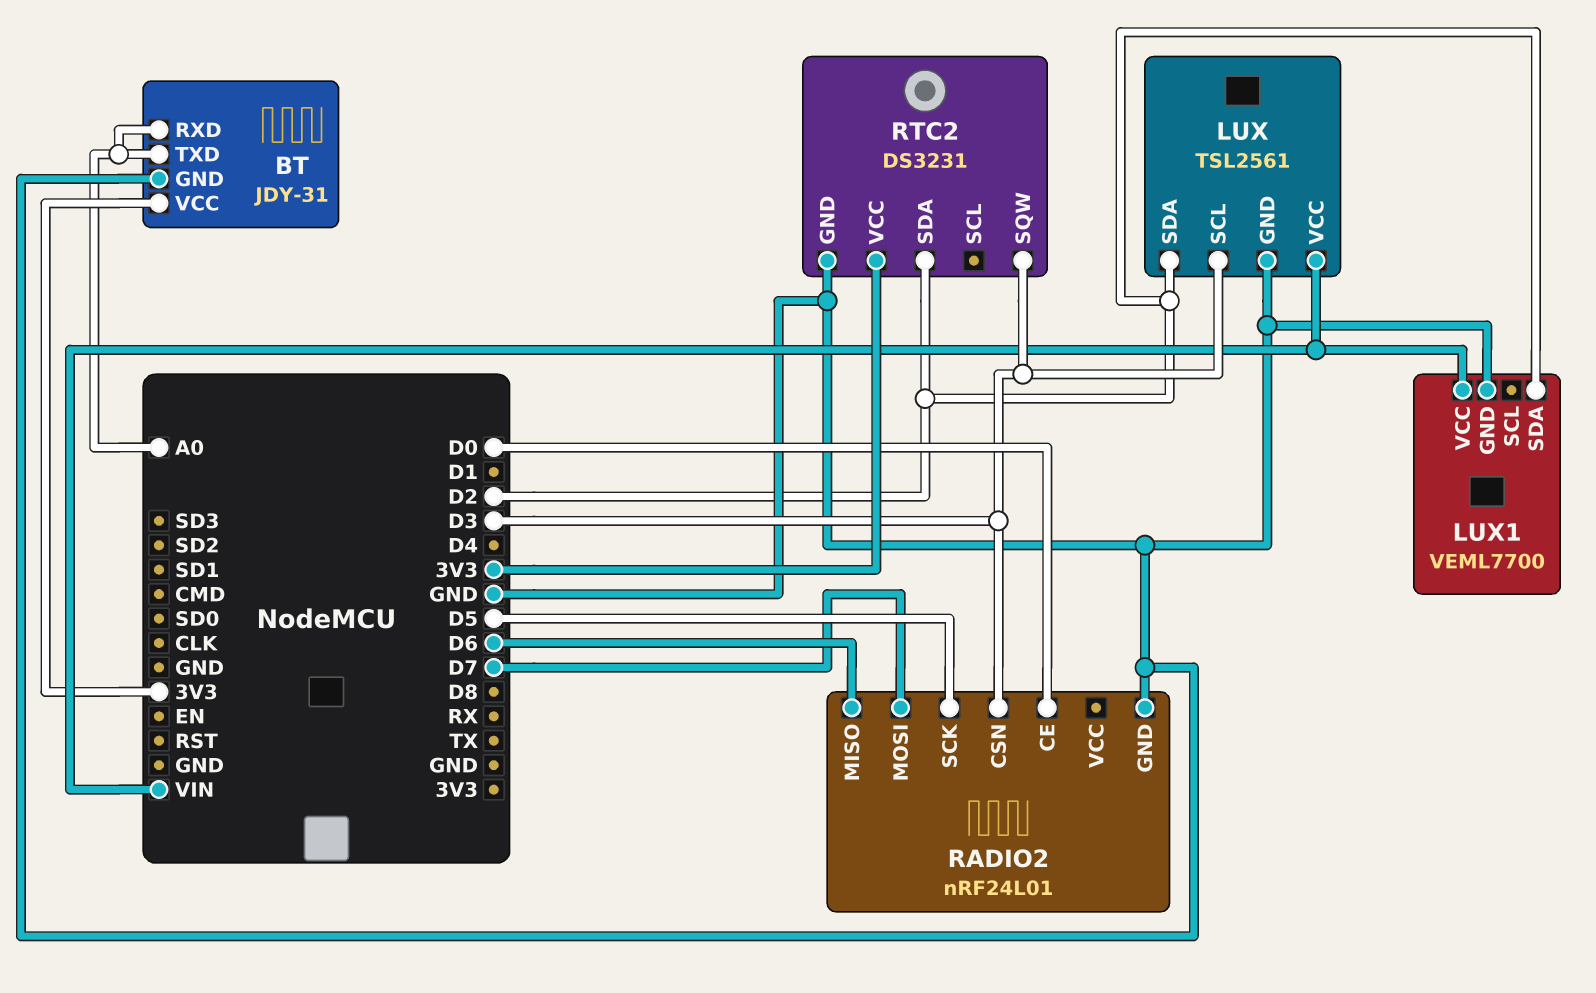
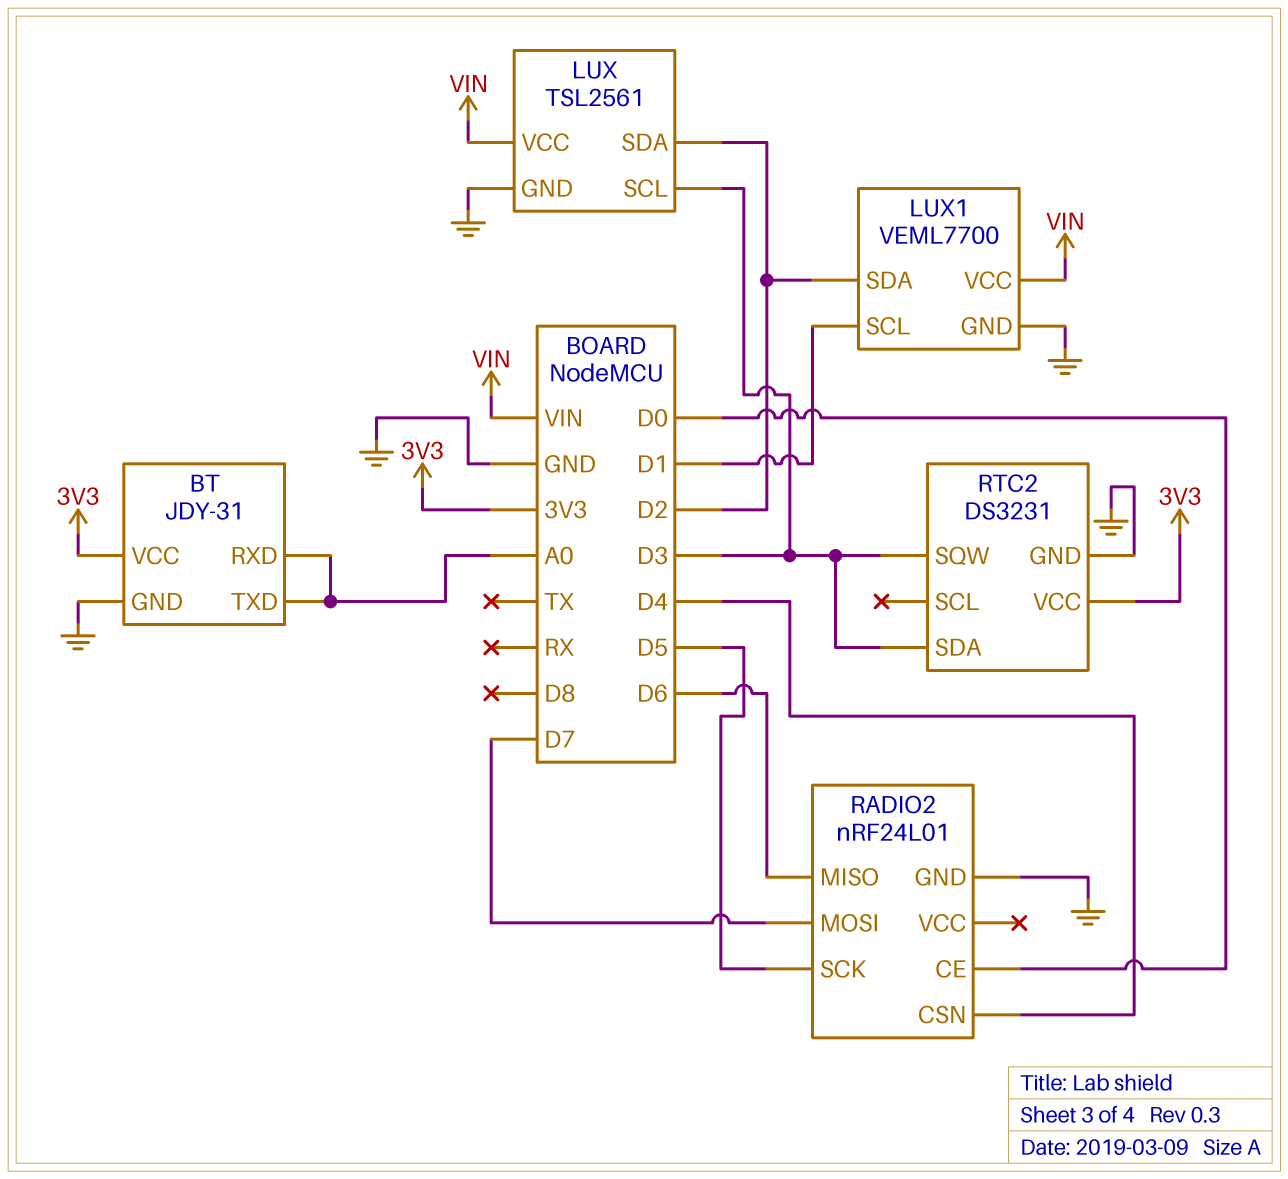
LUX1 pin SCL: none -> D1
RADIO2 pin CSN: D3 -> D4
RTC2 pin SDA: D2 -> D3

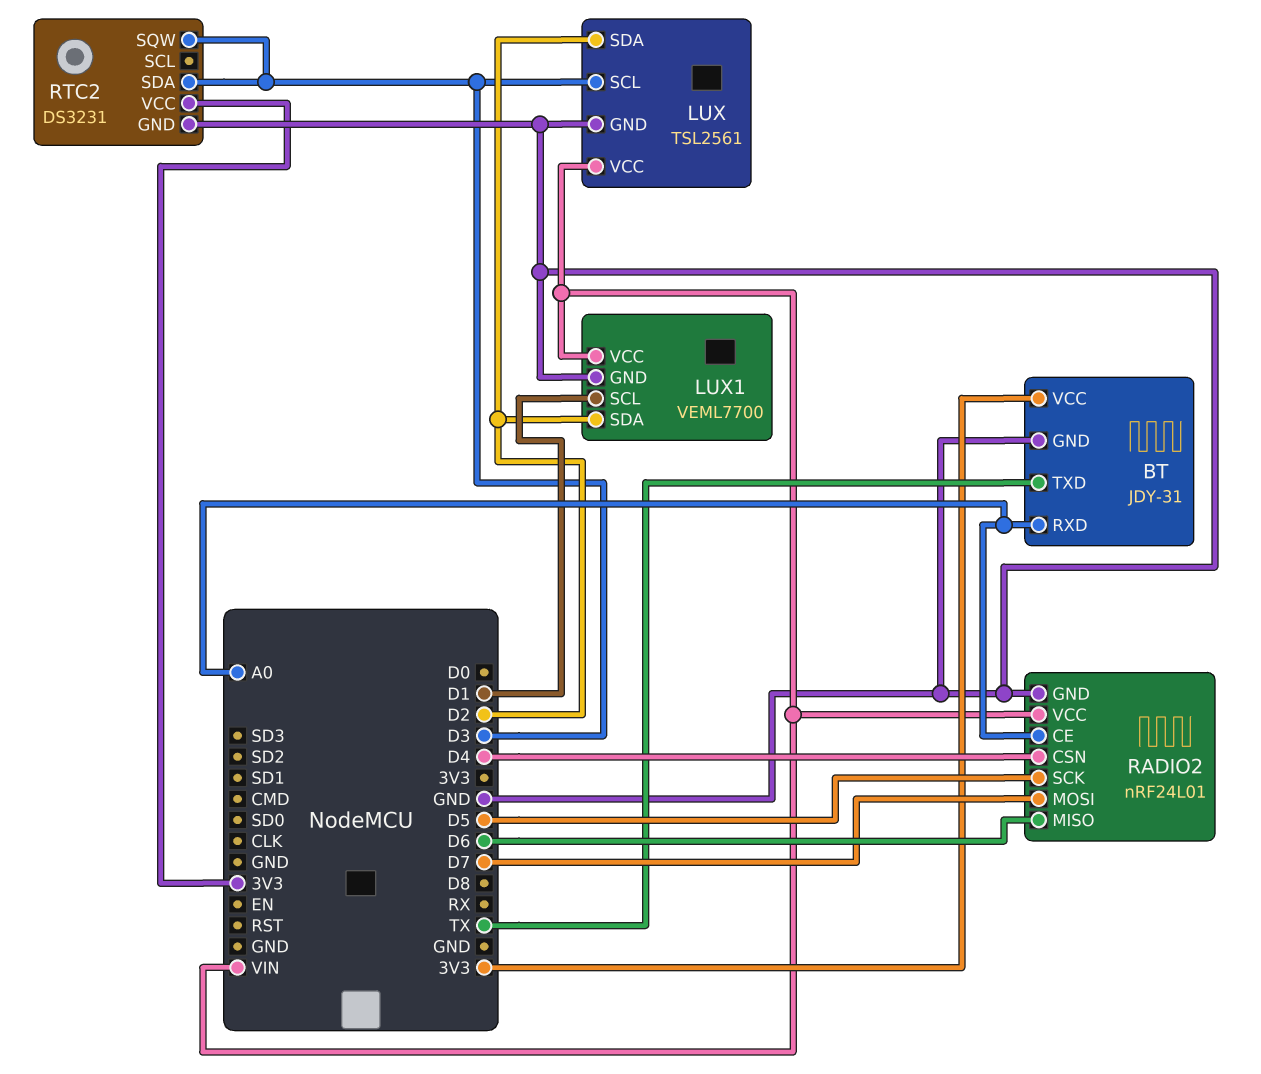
BT pin TXD: A0 -> TX
RADIO2 pin CE: D0 -> A0
RADIO2 pin VCC: none -> VIN

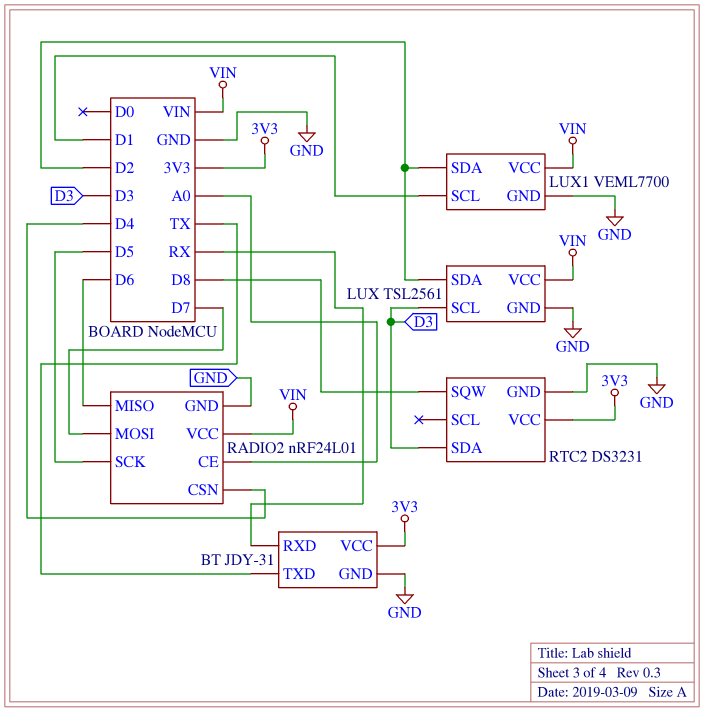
BT pin RXD: A0 -> RX
RTC2 pin SQW: D3 -> D8

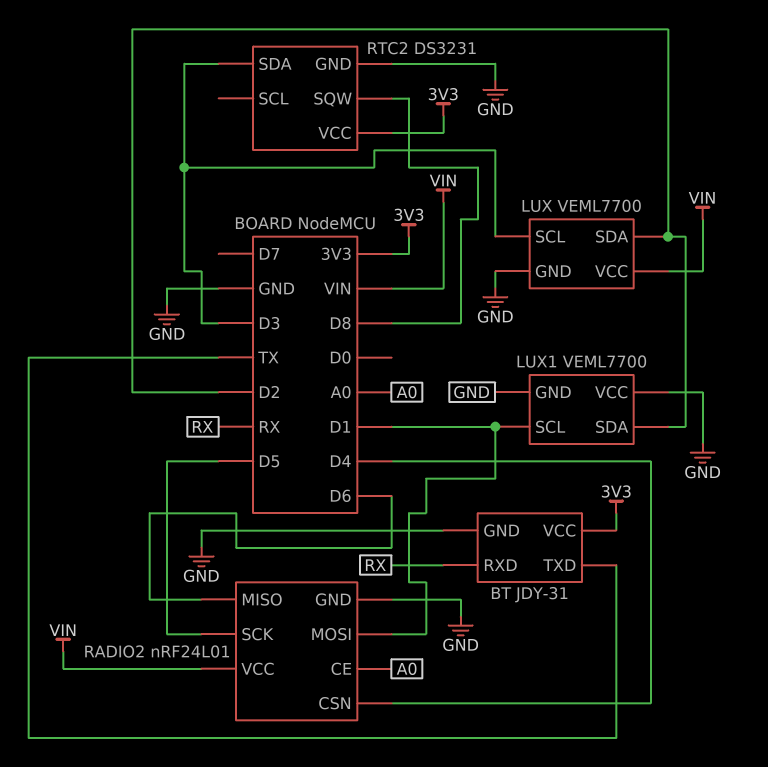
LUX: TSL2561 -> VEML7700
LUX1 pin VCC: VIN -> GND
RADIO2 pin MOSI: D7 -> D1

